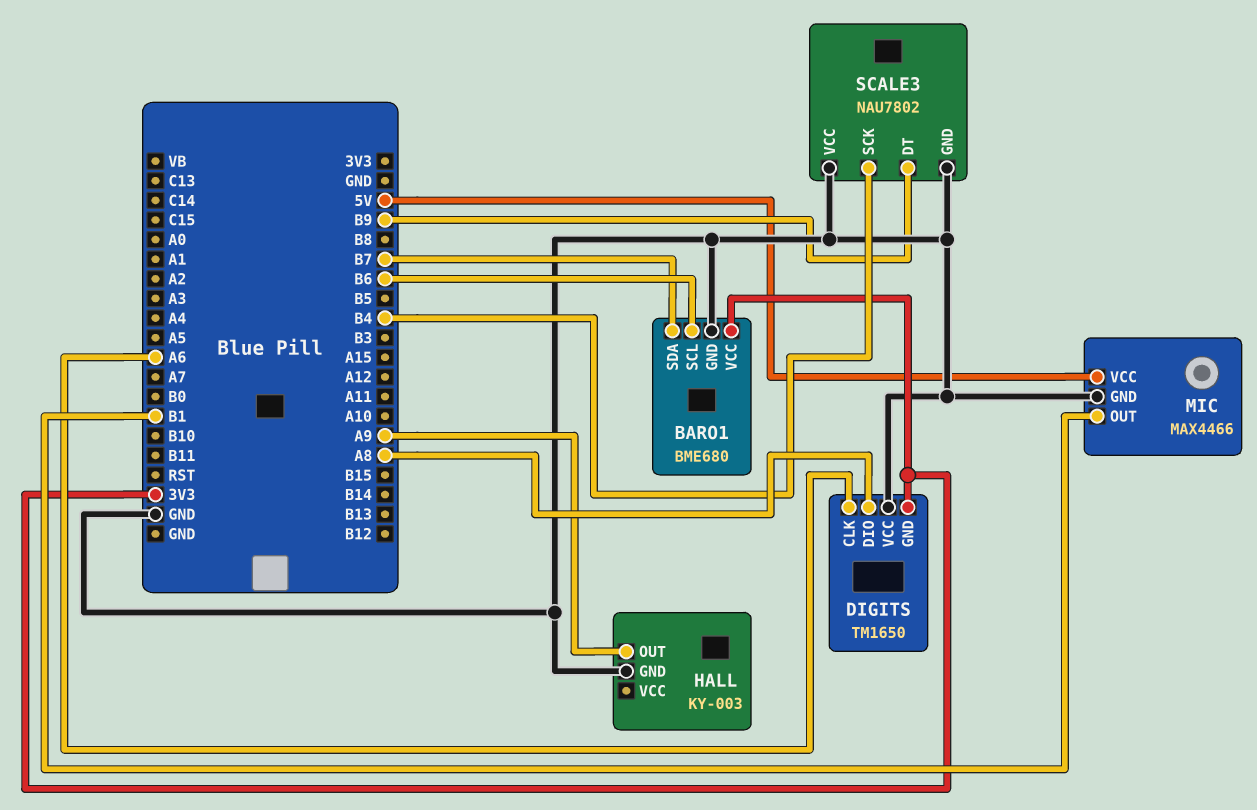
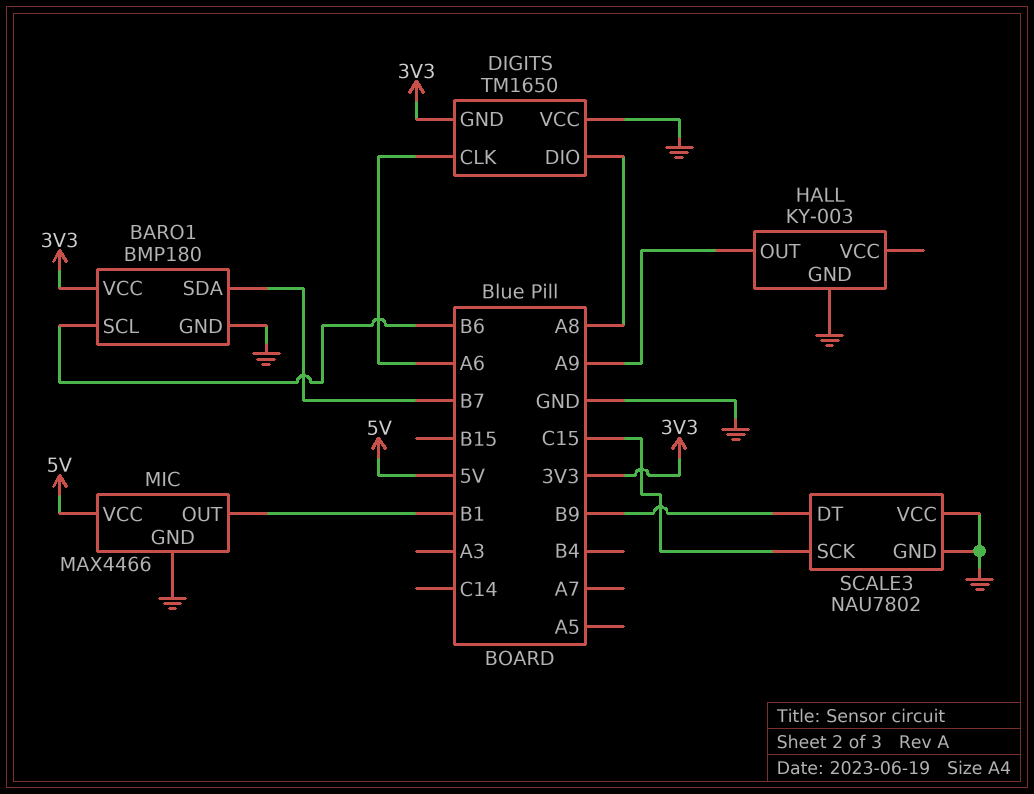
BARO1: BME680 -> BMP180
SCALE3 pin SCK: B4 -> C15

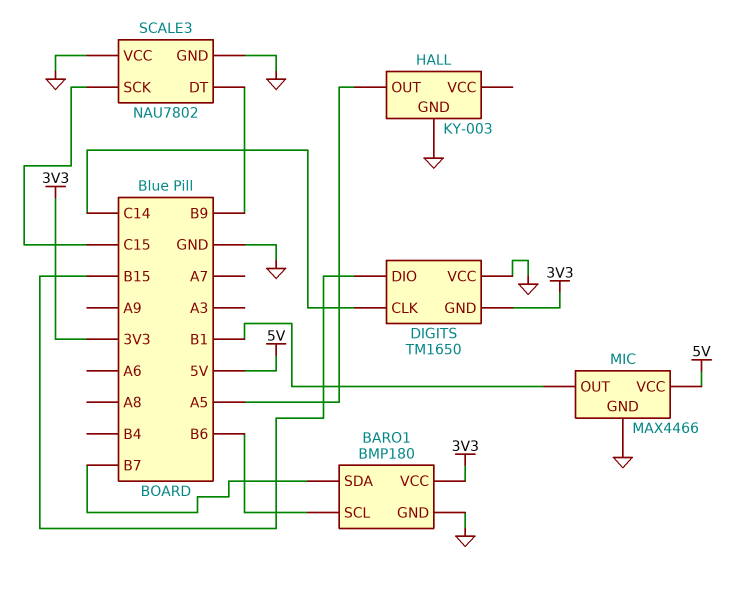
DIGITS pin CLK: A6 -> C14
DIGITS pin DIO: A8 -> B15
HALL pin OUT: A9 -> A5

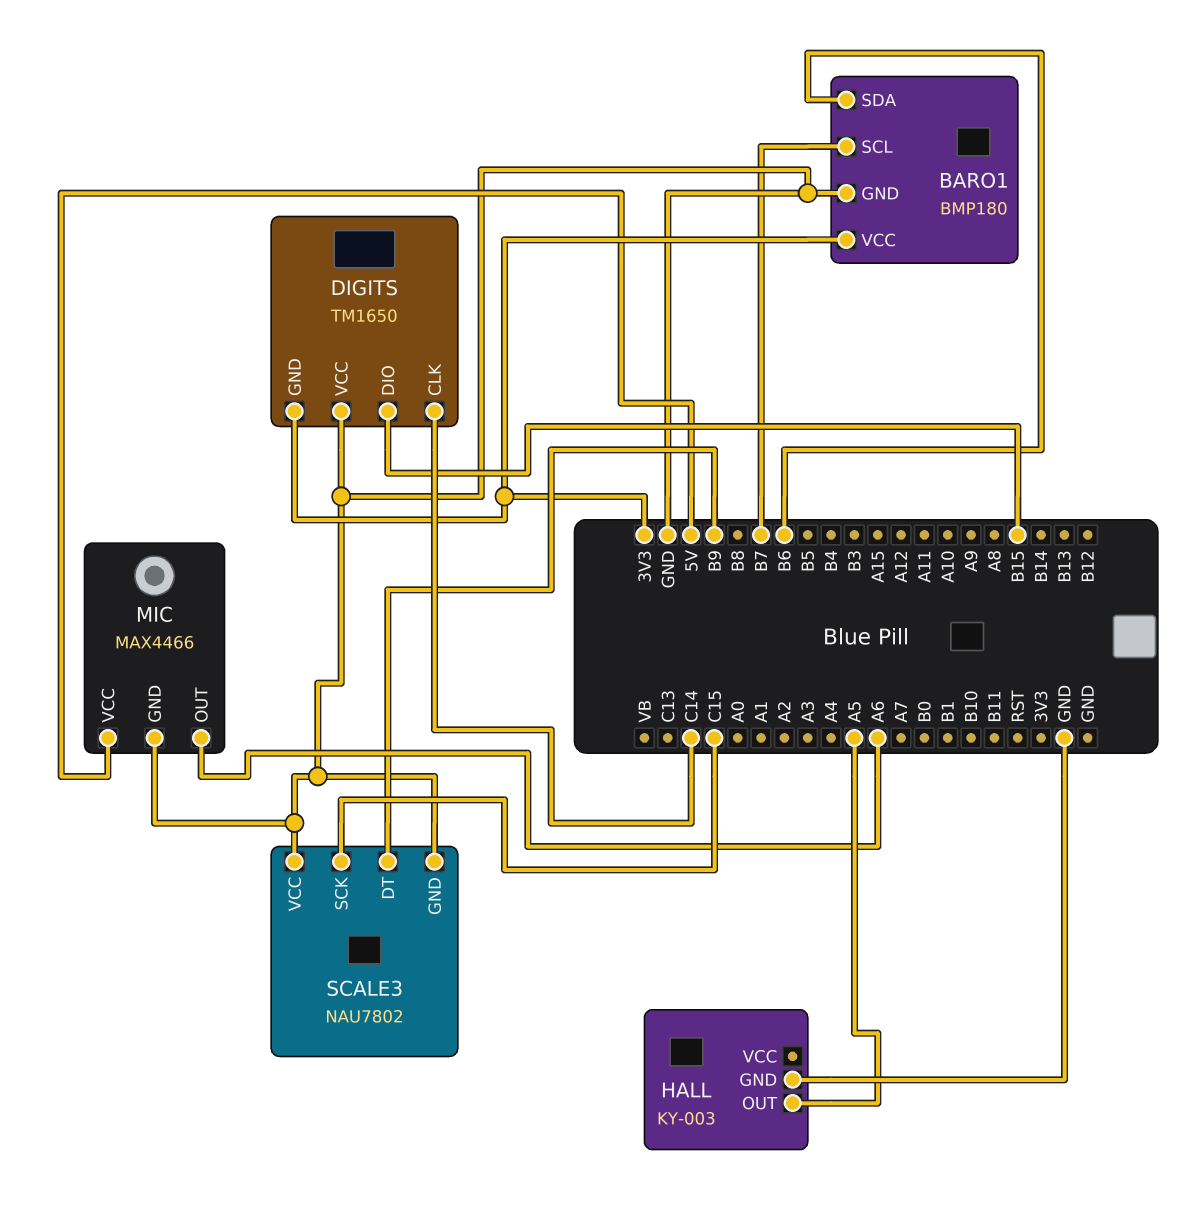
BARO1 pin SCL: B6 -> B7
BARO1 pin SDA: B7 -> B6
MIC pin OUT: B1 -> A6

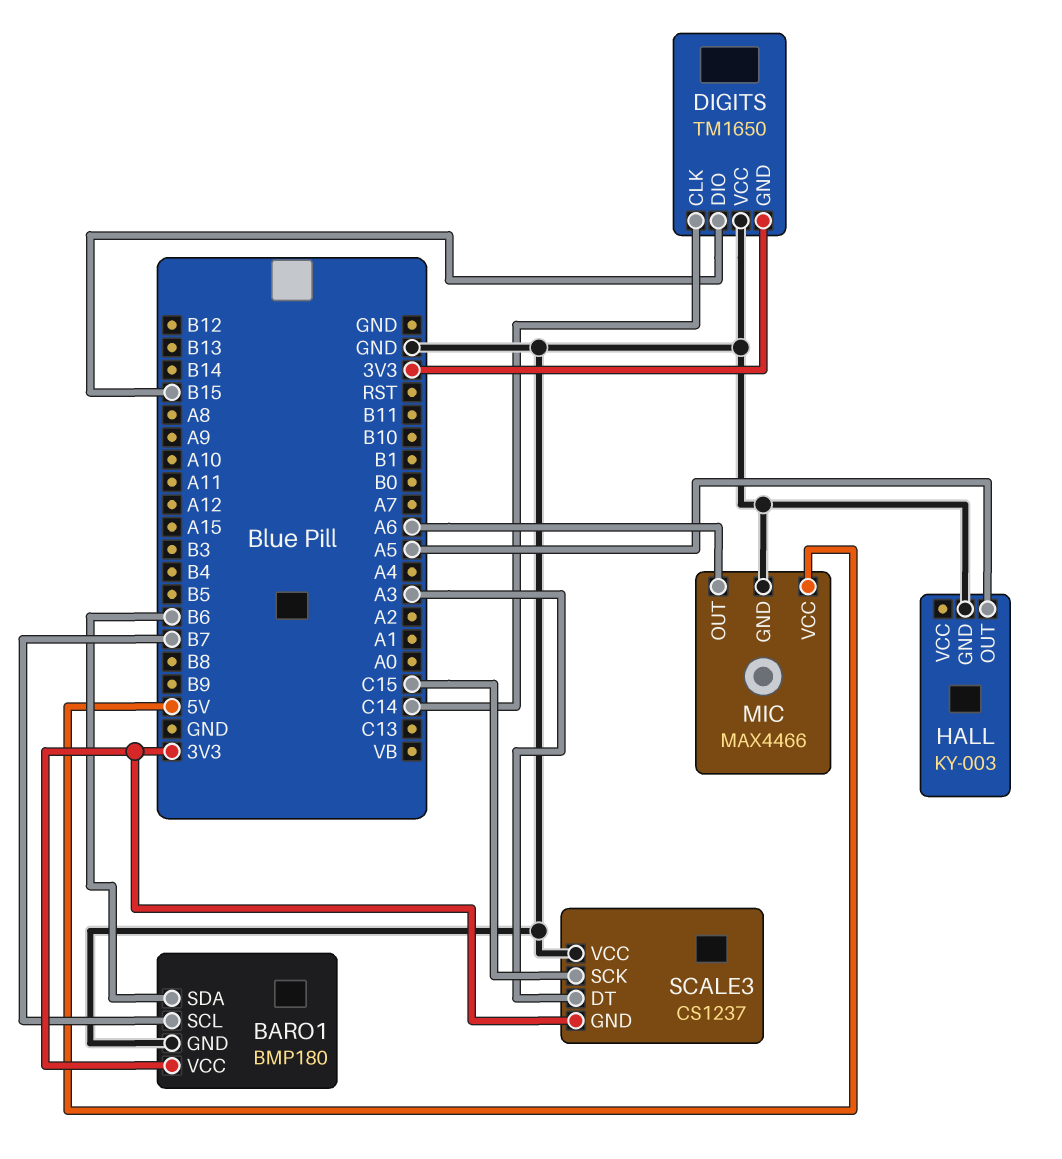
SCALE3: NAU7802 -> CS1237
SCALE3 pin DT: B9 -> A3
SCALE3 pin GND: GND -> 3V3

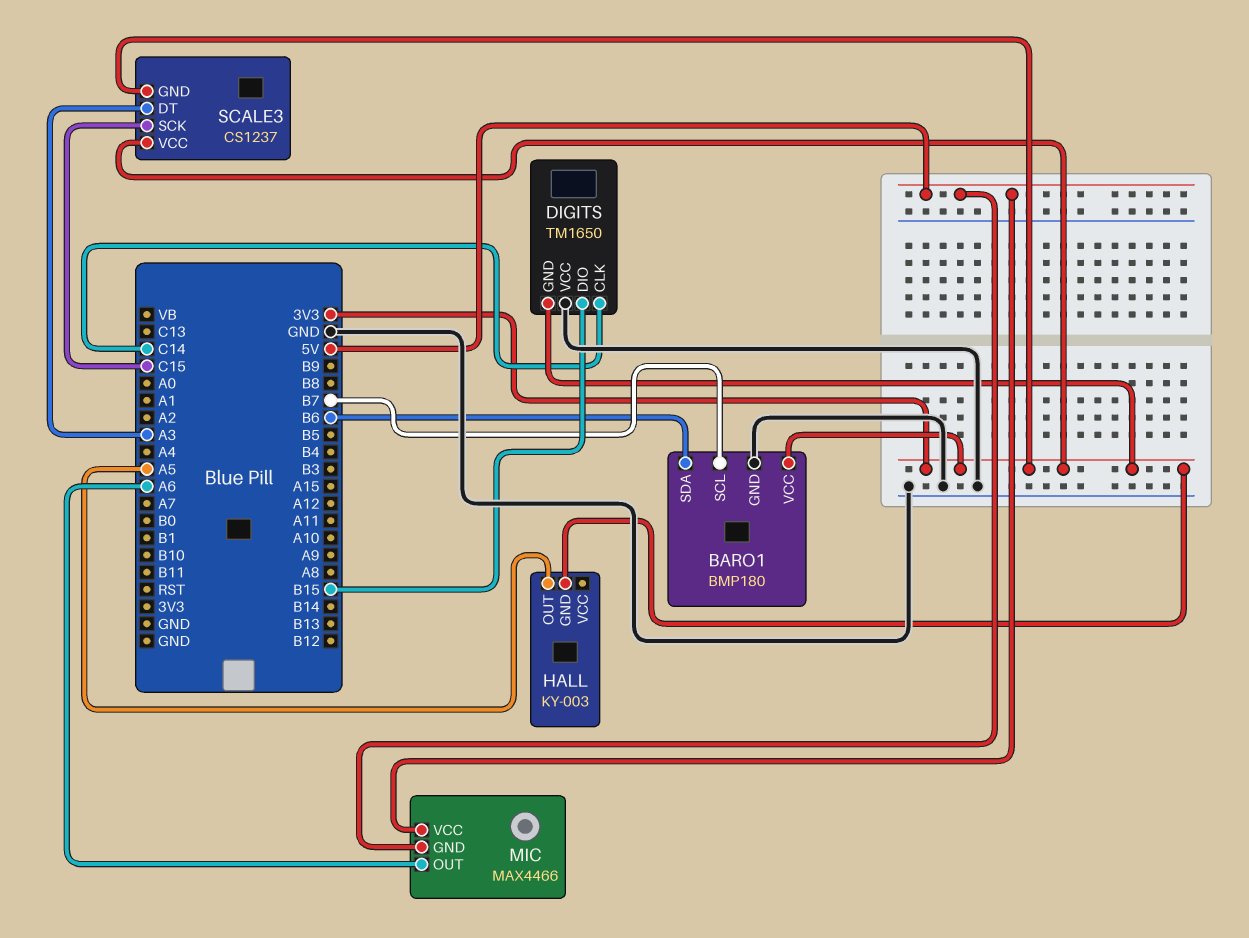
HALL pin GND: GND -> 3V3
MIC pin GND: GND -> 5V
SCALE3 pin VCC: GND -> 3V3

